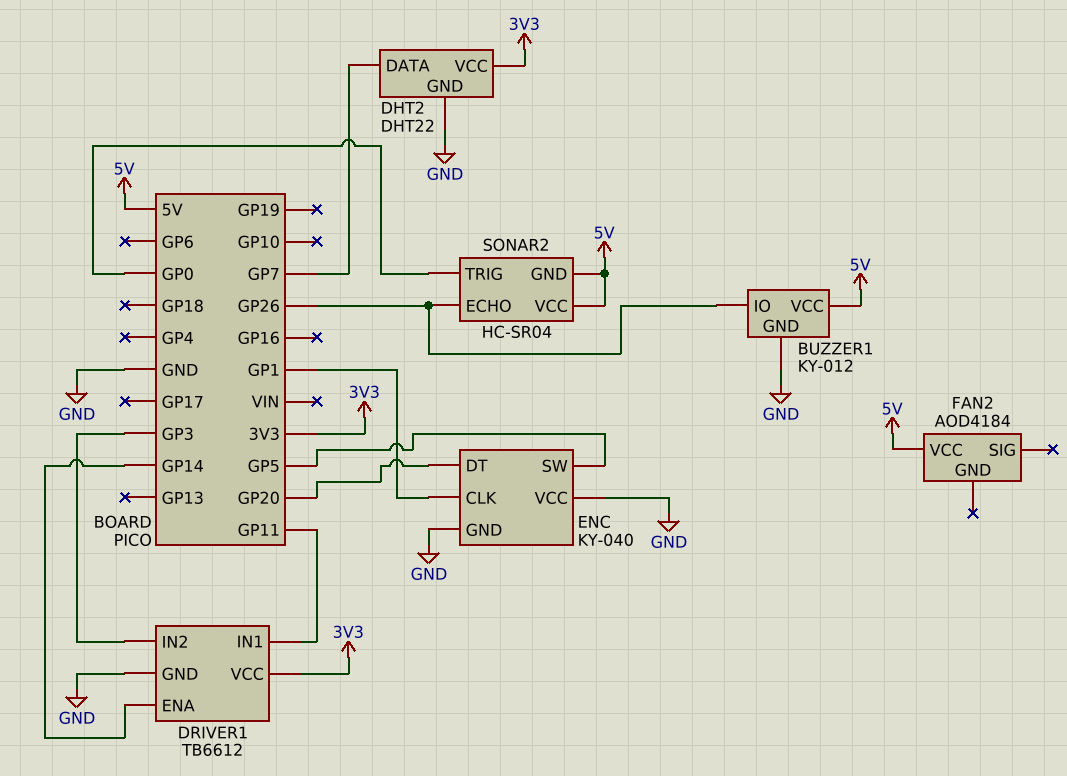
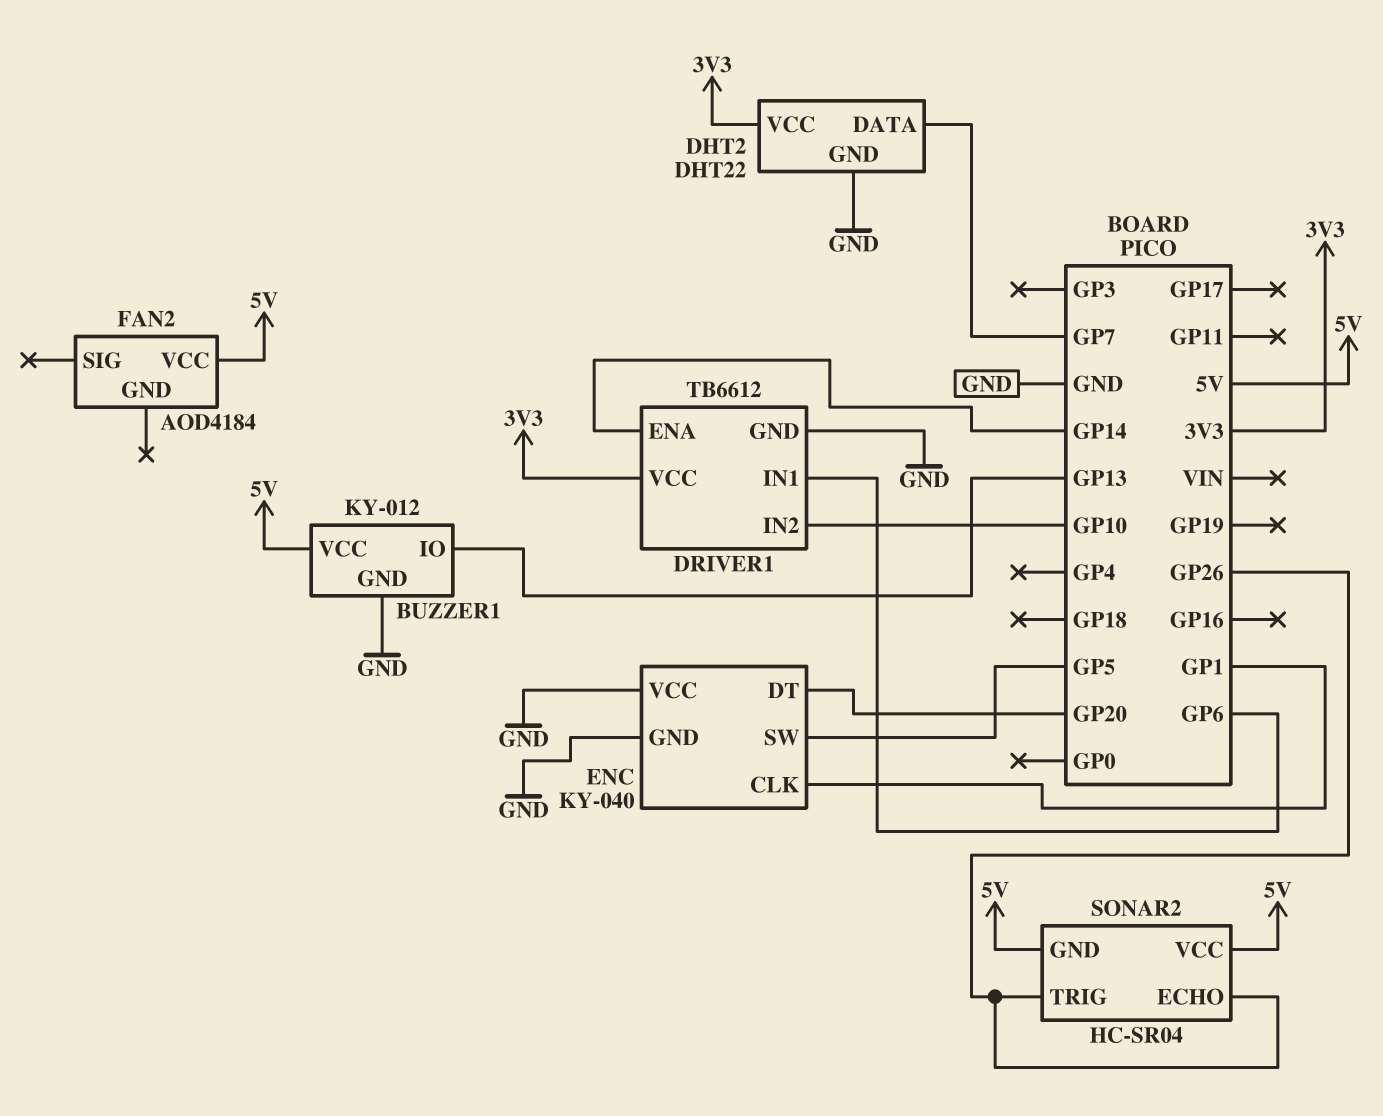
BUZZER1 pin IO: GP26 -> GP13
DRIVER1 pin IN1: GP11 -> GP6
DRIVER1 pin IN2: GP3 -> GP10
SONAR2 pin TRIG: GP0 -> GP26

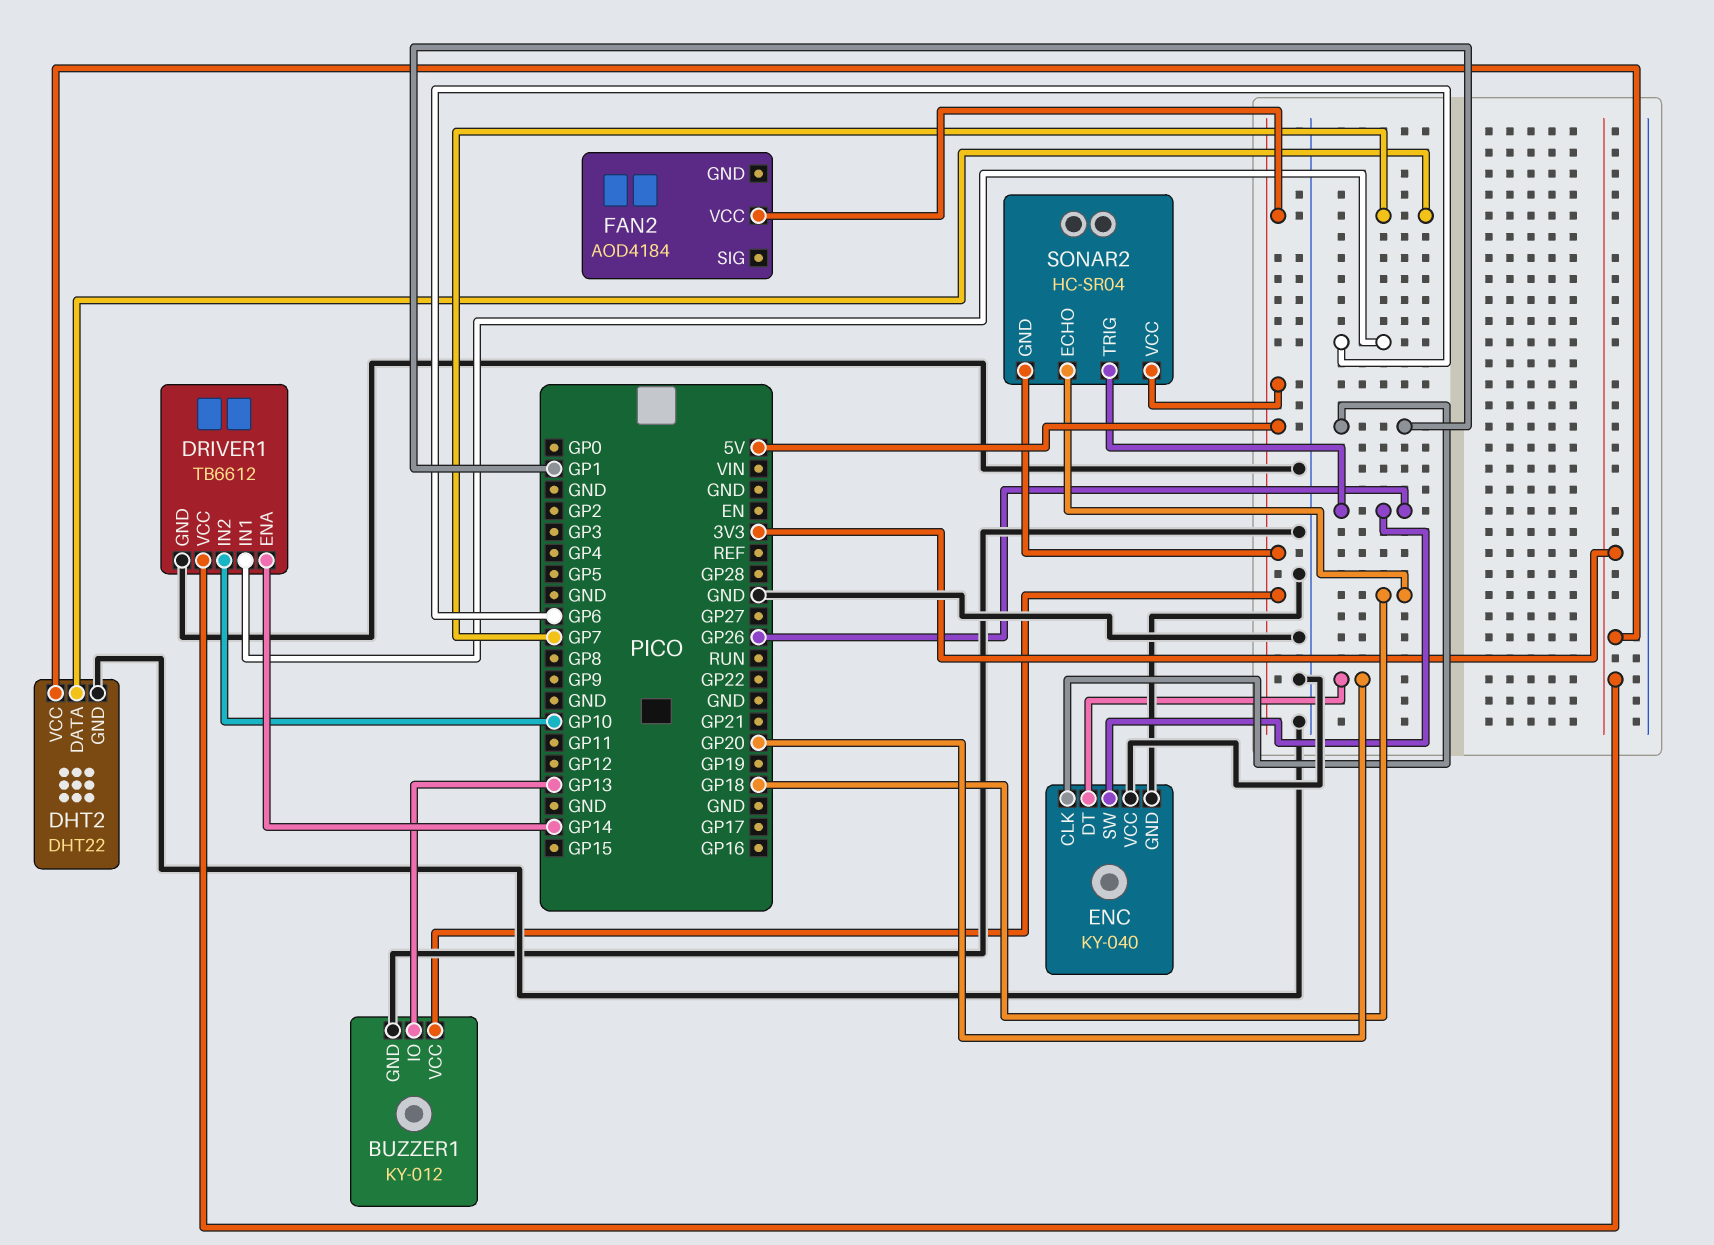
ENC pin SW: GP5 -> GP26
SONAR2 pin ECHO: GP26 -> GP18

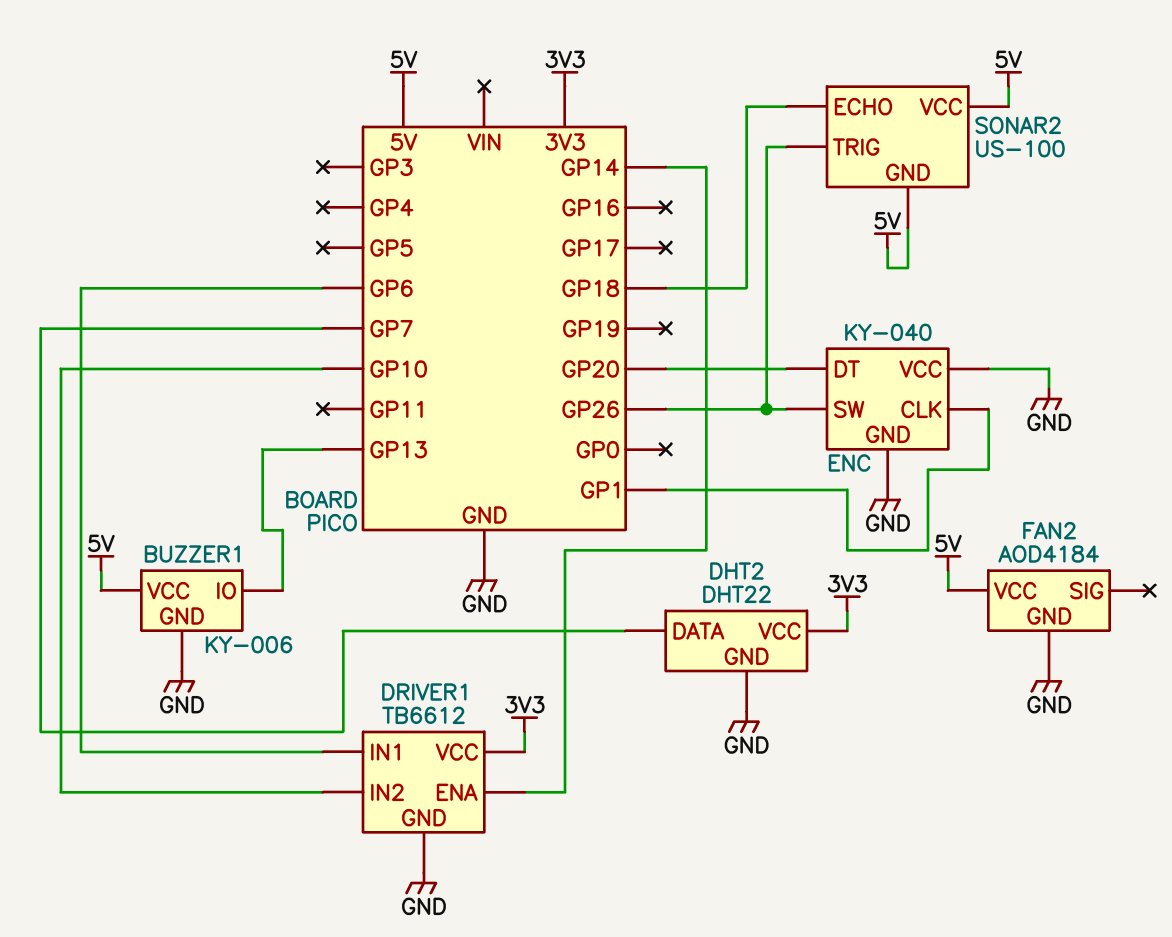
BUZZER1: KY-012 -> KY-006
FAN2 pin GND: none -> GND
SONAR2: HC-SR04 -> US-100

